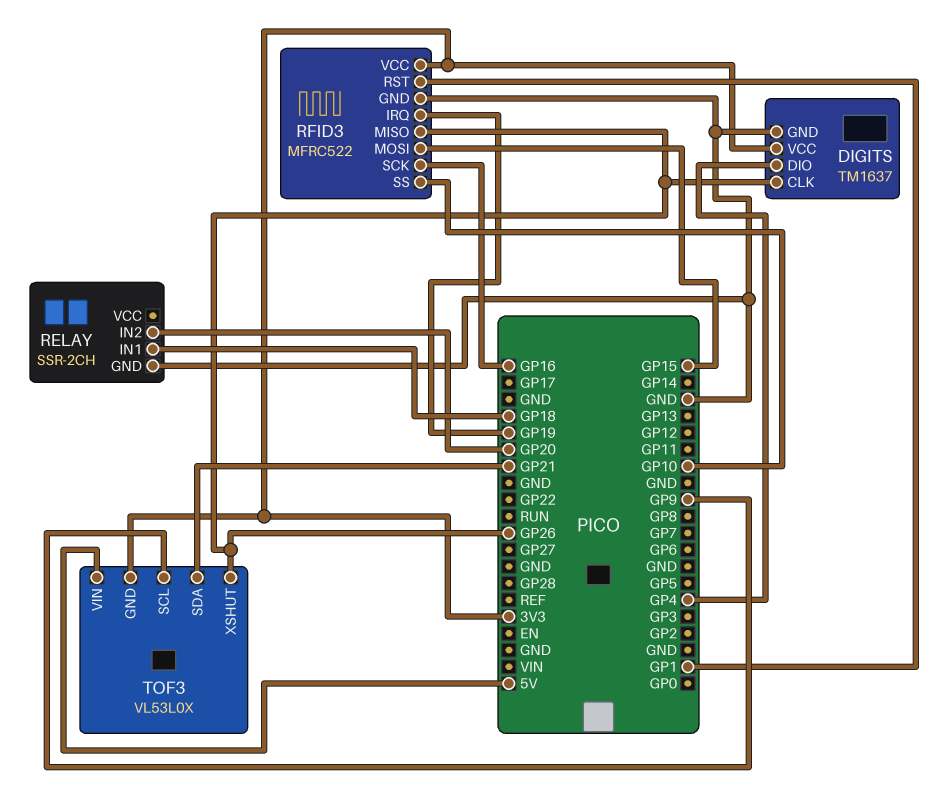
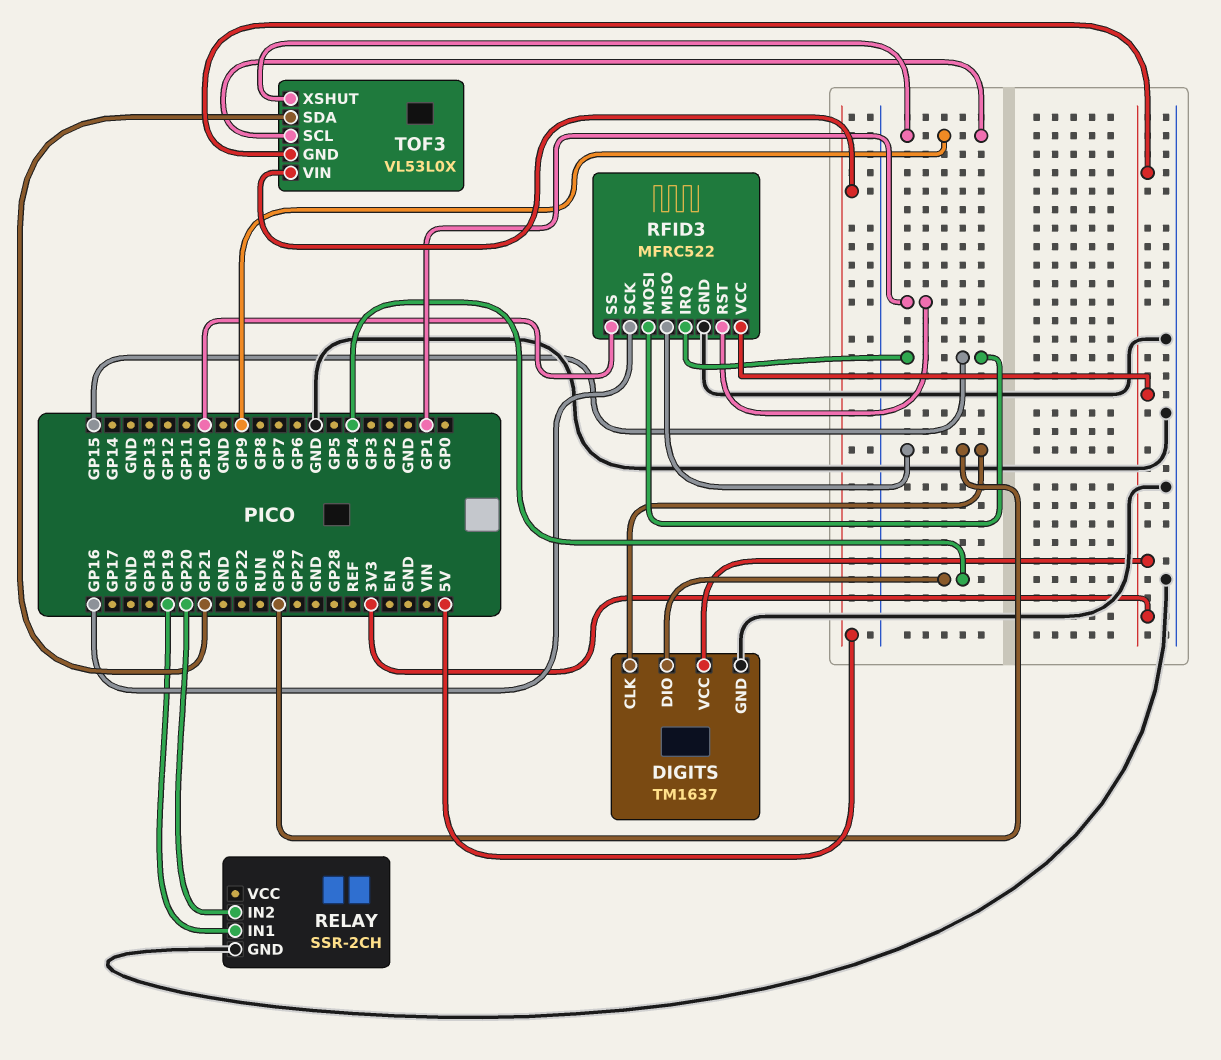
RELAY pin IN1: GP18 -> GP19
RFID3 pin IRQ: GP19 -> GP15
TOF3 pin XSHUT: GP26 -> GP9

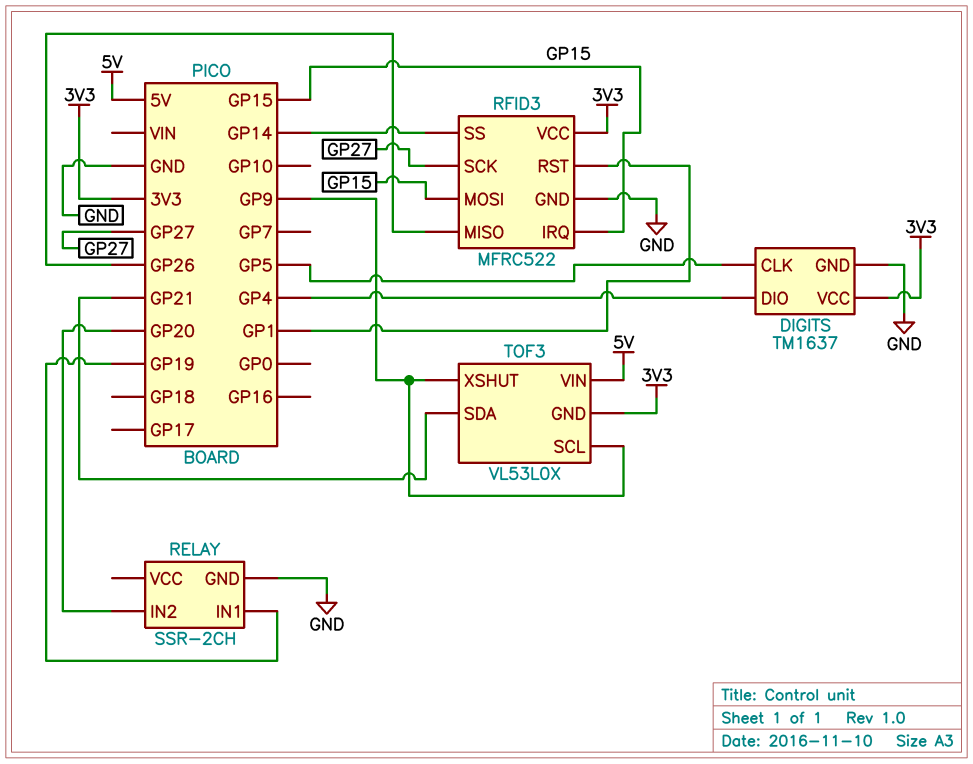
DIGITS pin CLK: GP26 -> GP5
RFID3 pin SCK: GP16 -> GP27
RFID3 pin SS: GP10 -> GP14

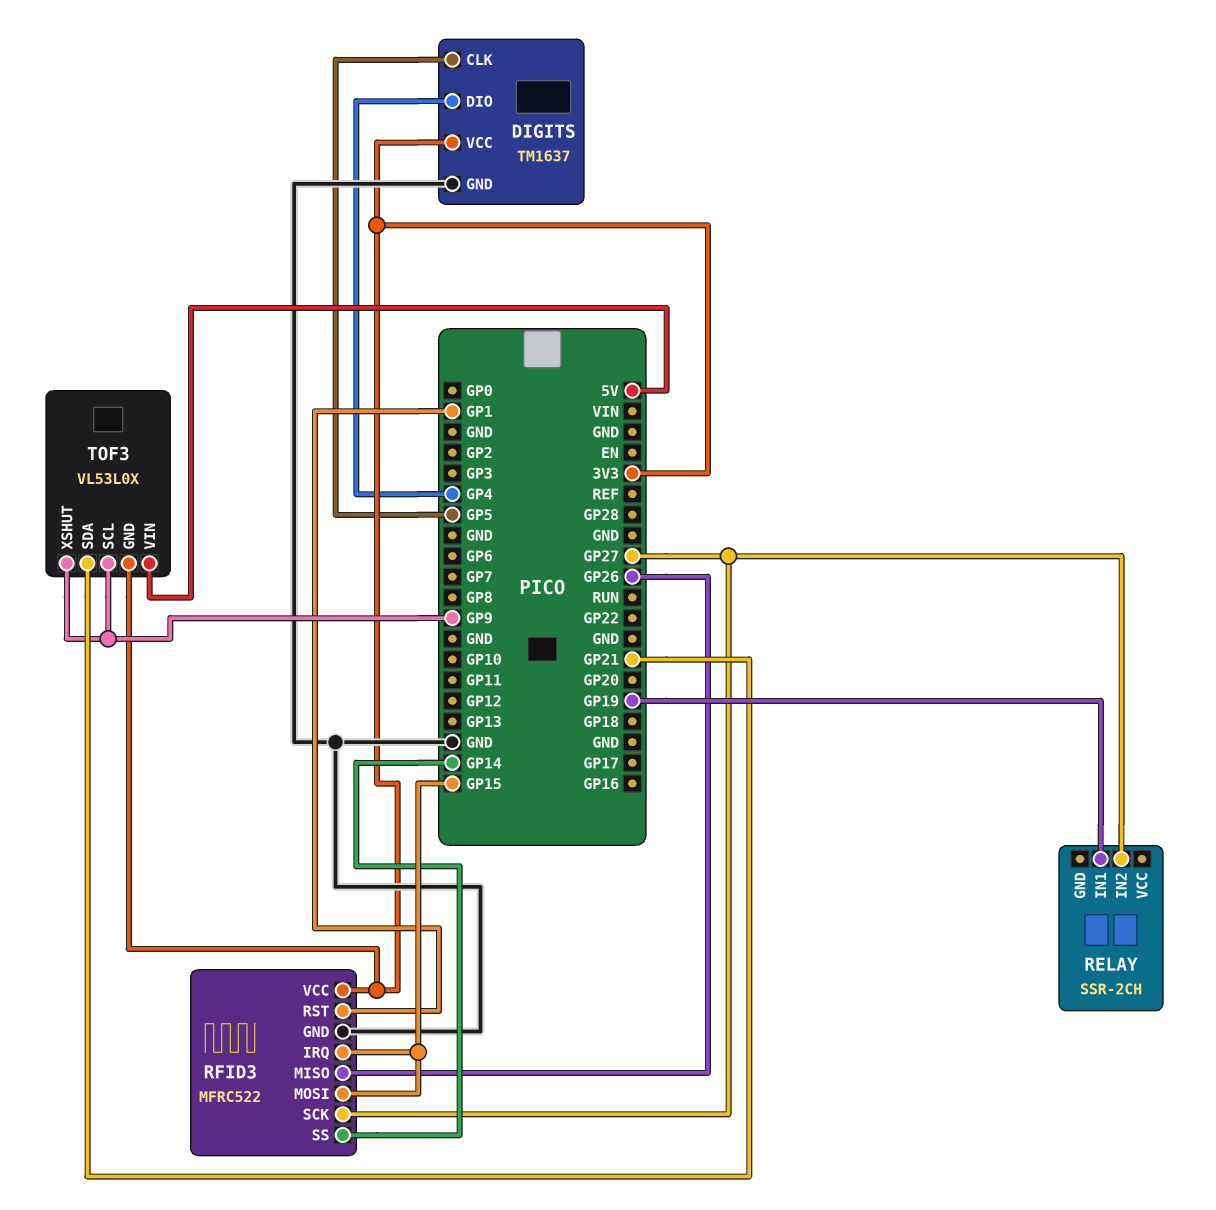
RELAY pin GND: GND -> none
RELAY pin IN2: GP20 -> GP27

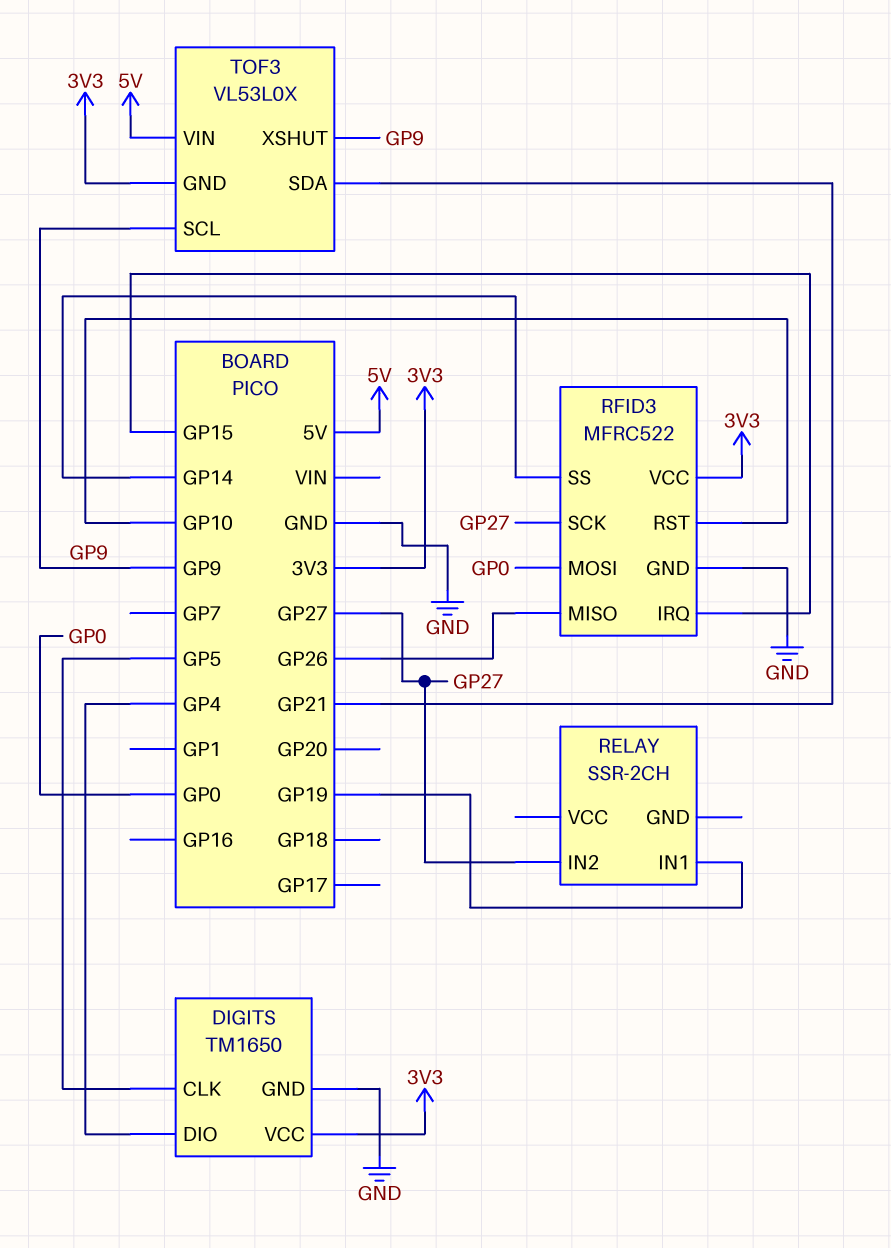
DIGITS: TM1637 -> TM1650
RFID3 pin MOSI: GP15 -> GP0
RFID3 pin RST: GP1 -> GP10

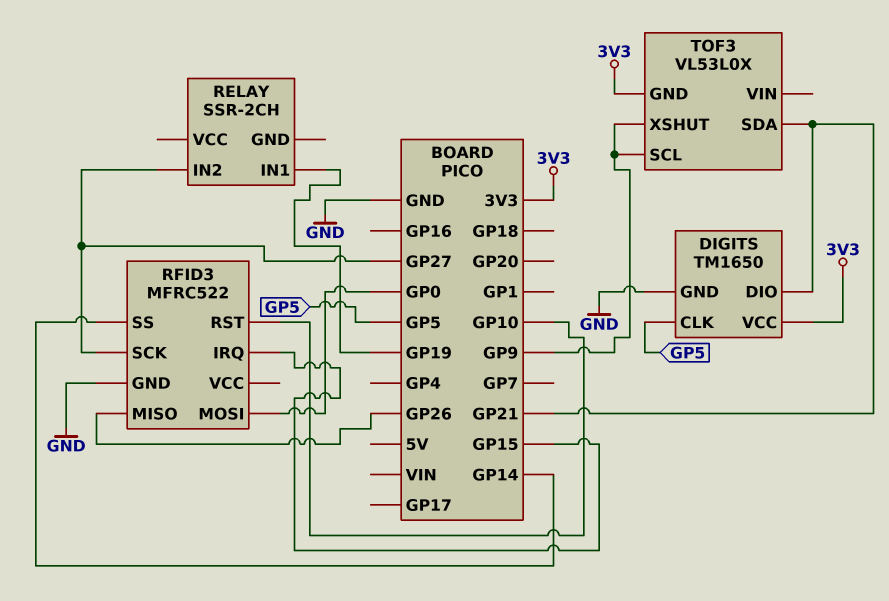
DIGITS pin DIO: GP4 -> GP21
RFID3 pin VCC: 3V3 -> none
TOF3 pin VIN: 5V -> none

